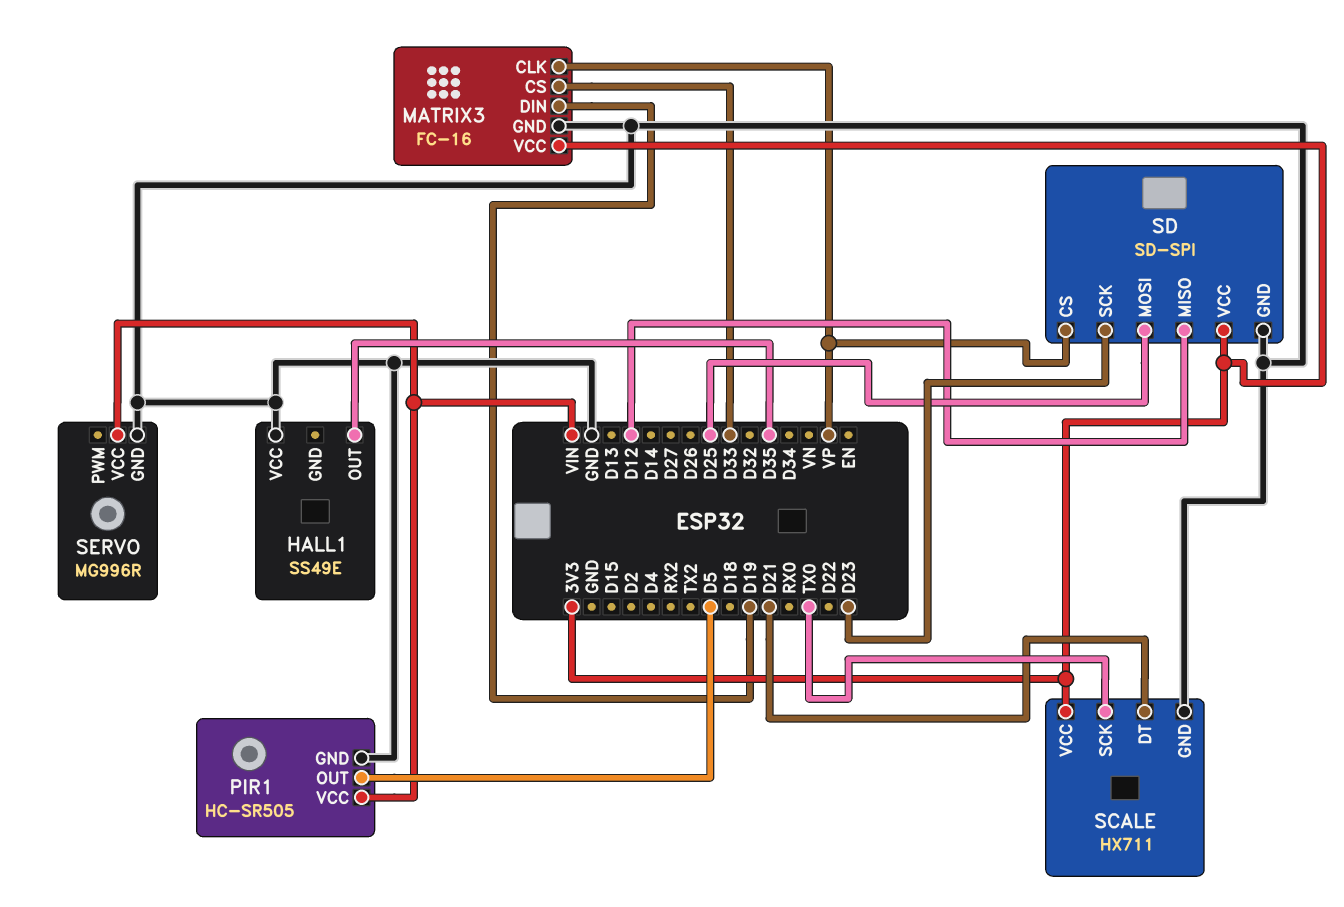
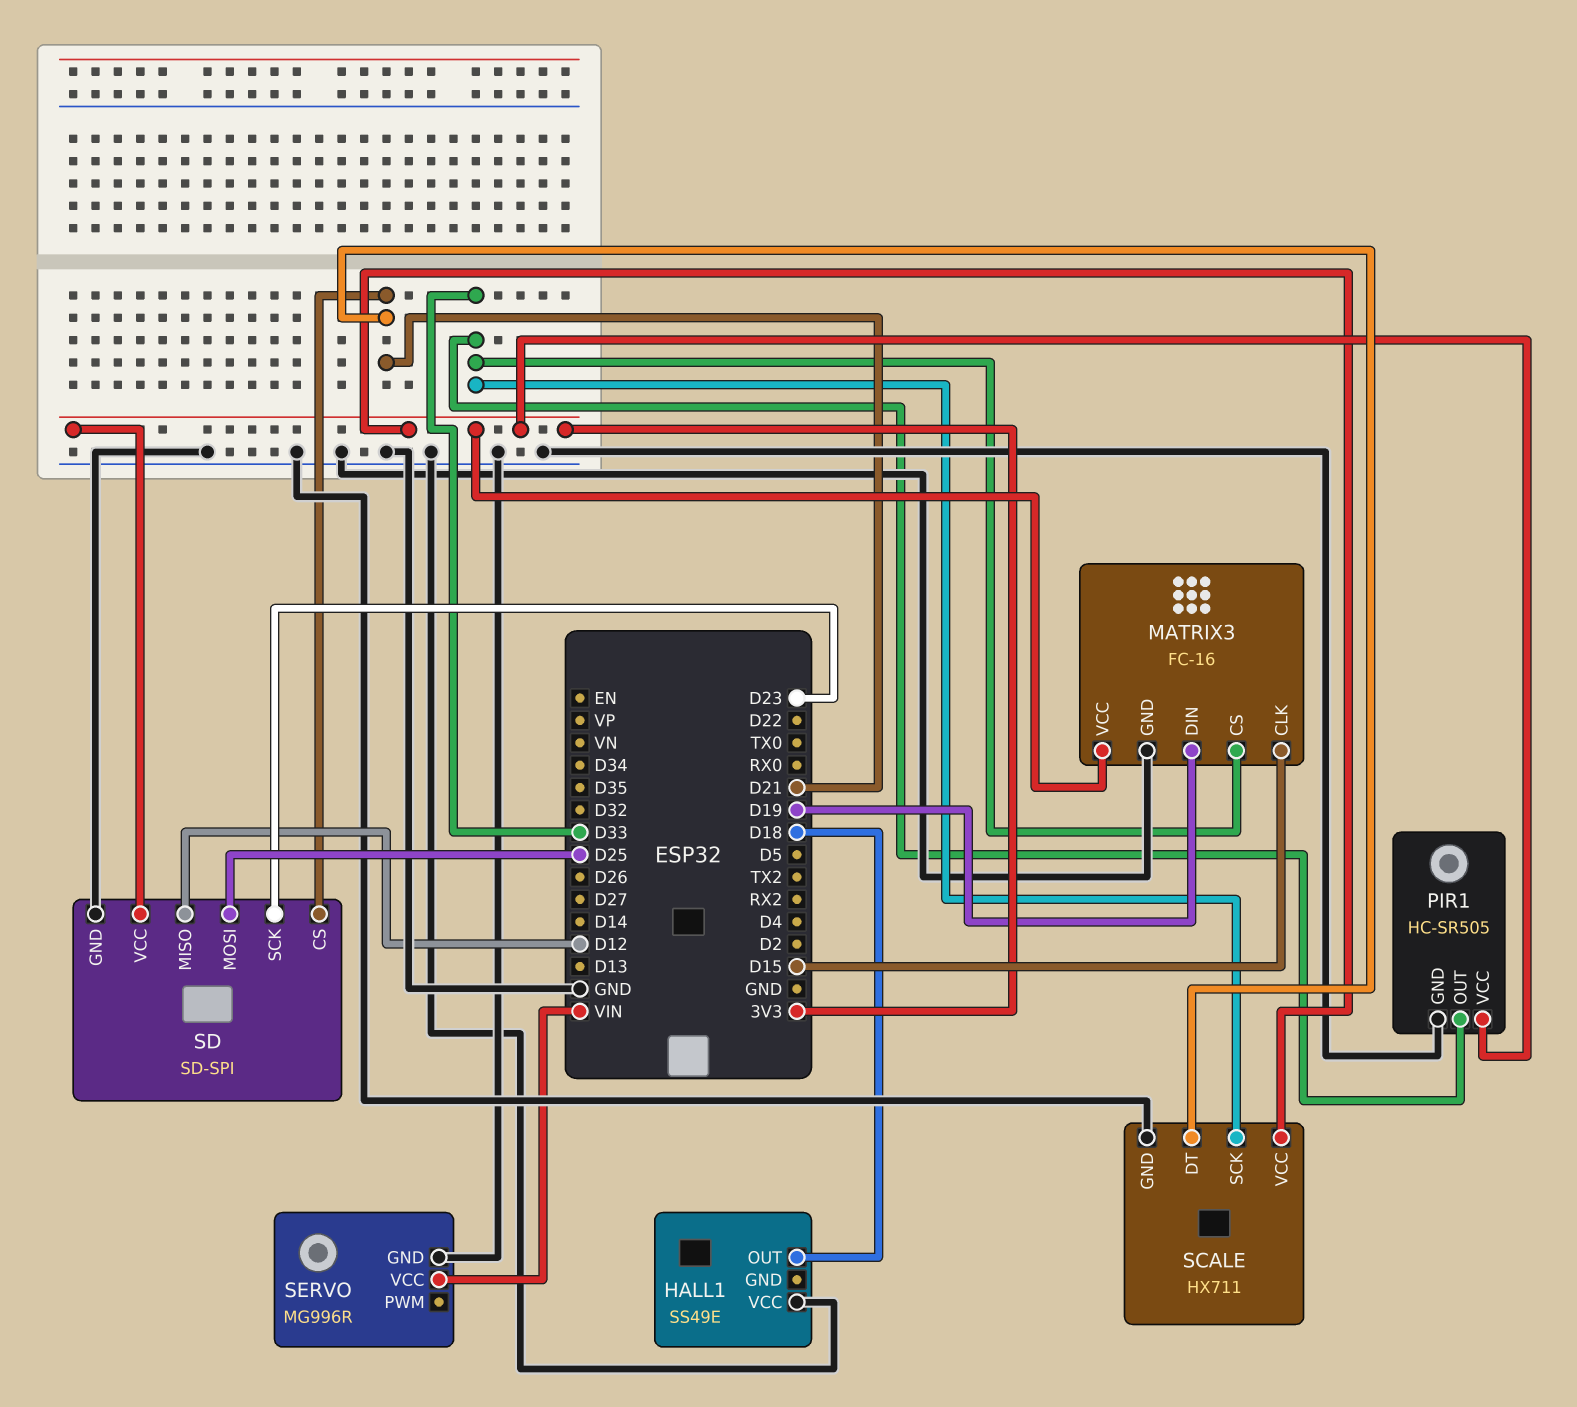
HALL1 pin OUT: D35 -> D18
MATRIX3 pin CLK: VP -> D15
PIR1 pin OUT: D5 -> D33
PIR1 pin VCC: VIN -> 3V3
SCALE pin SCK: TX0 -> D33
SD pin CS: VP -> D21

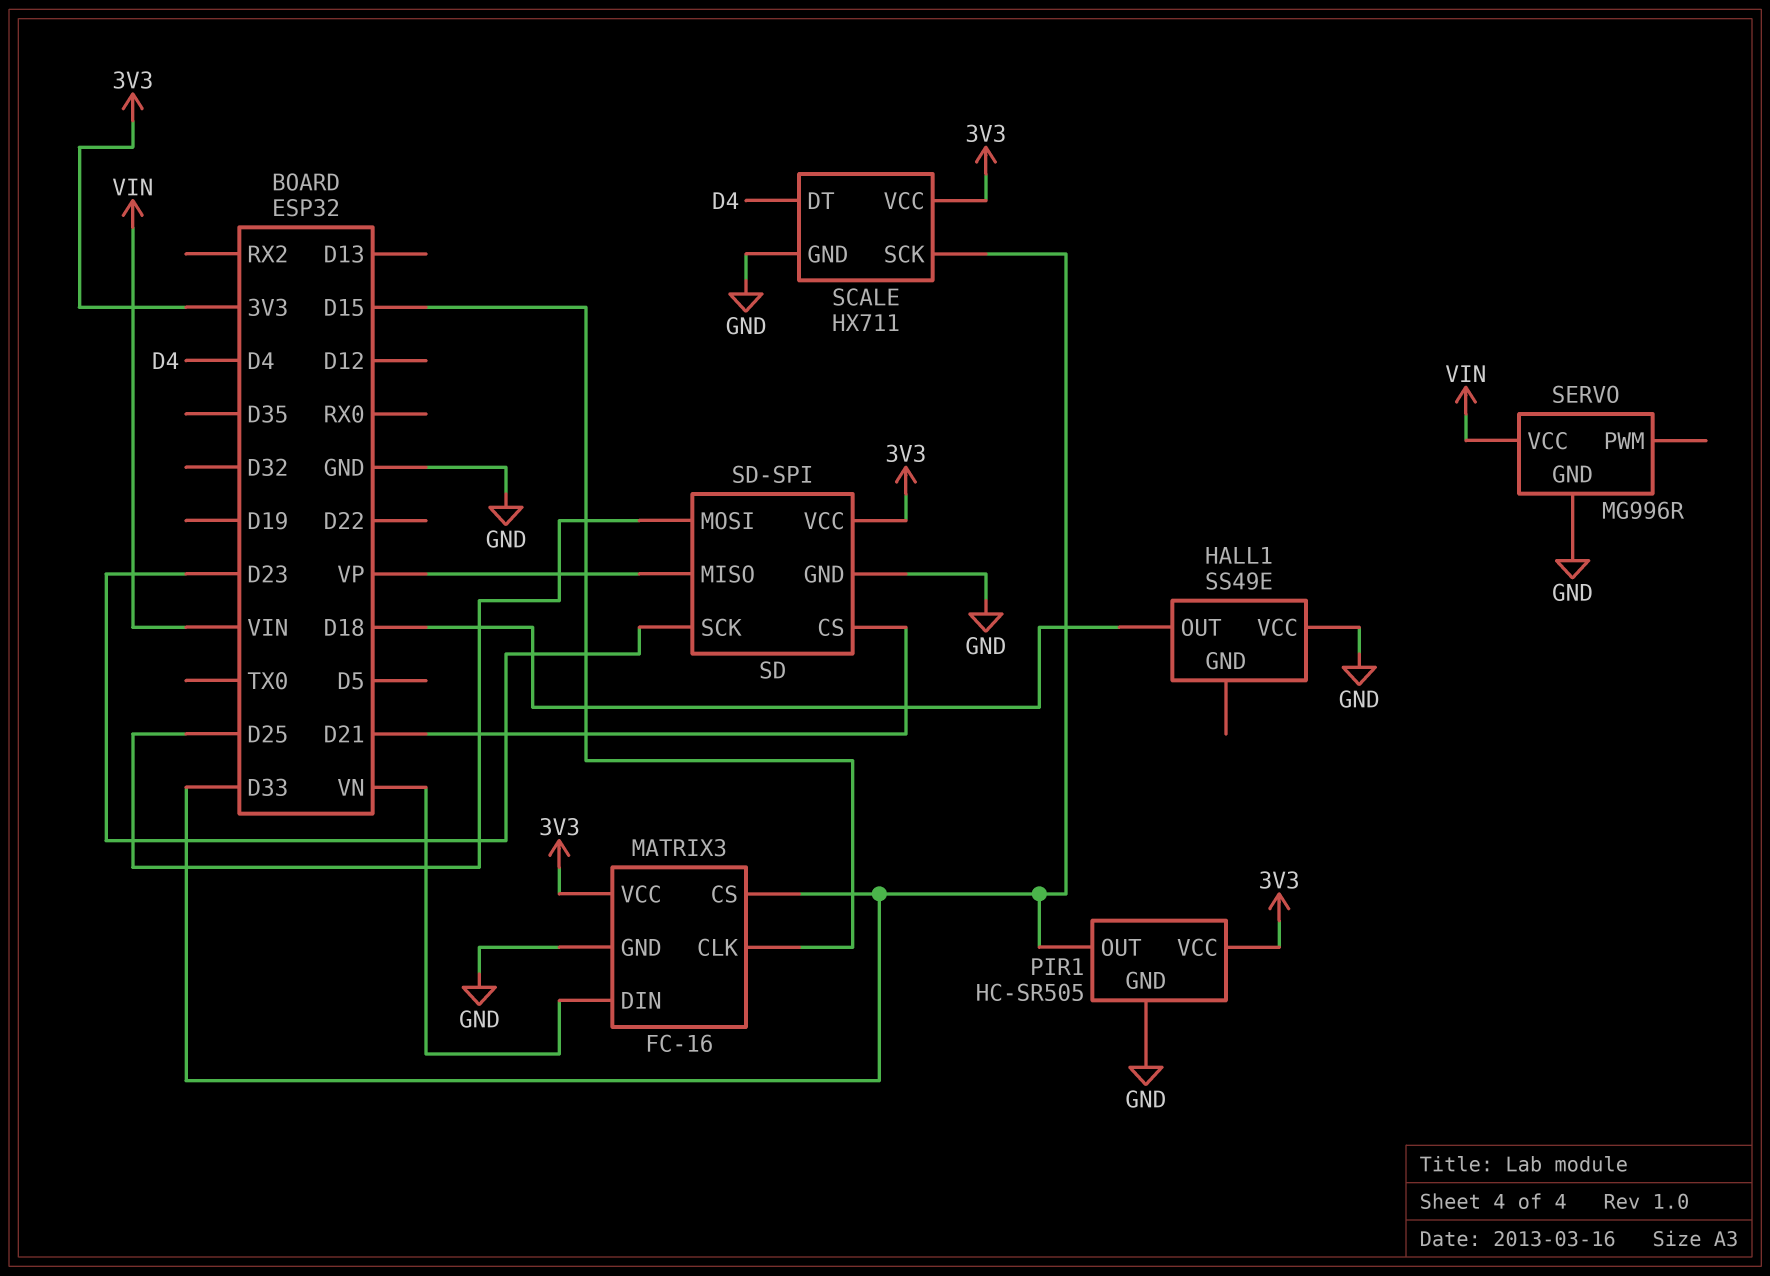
MATRIX3 pin DIN: D19 -> VN
SCALE pin DT: D21 -> D4
SD pin MISO: D12 -> VP

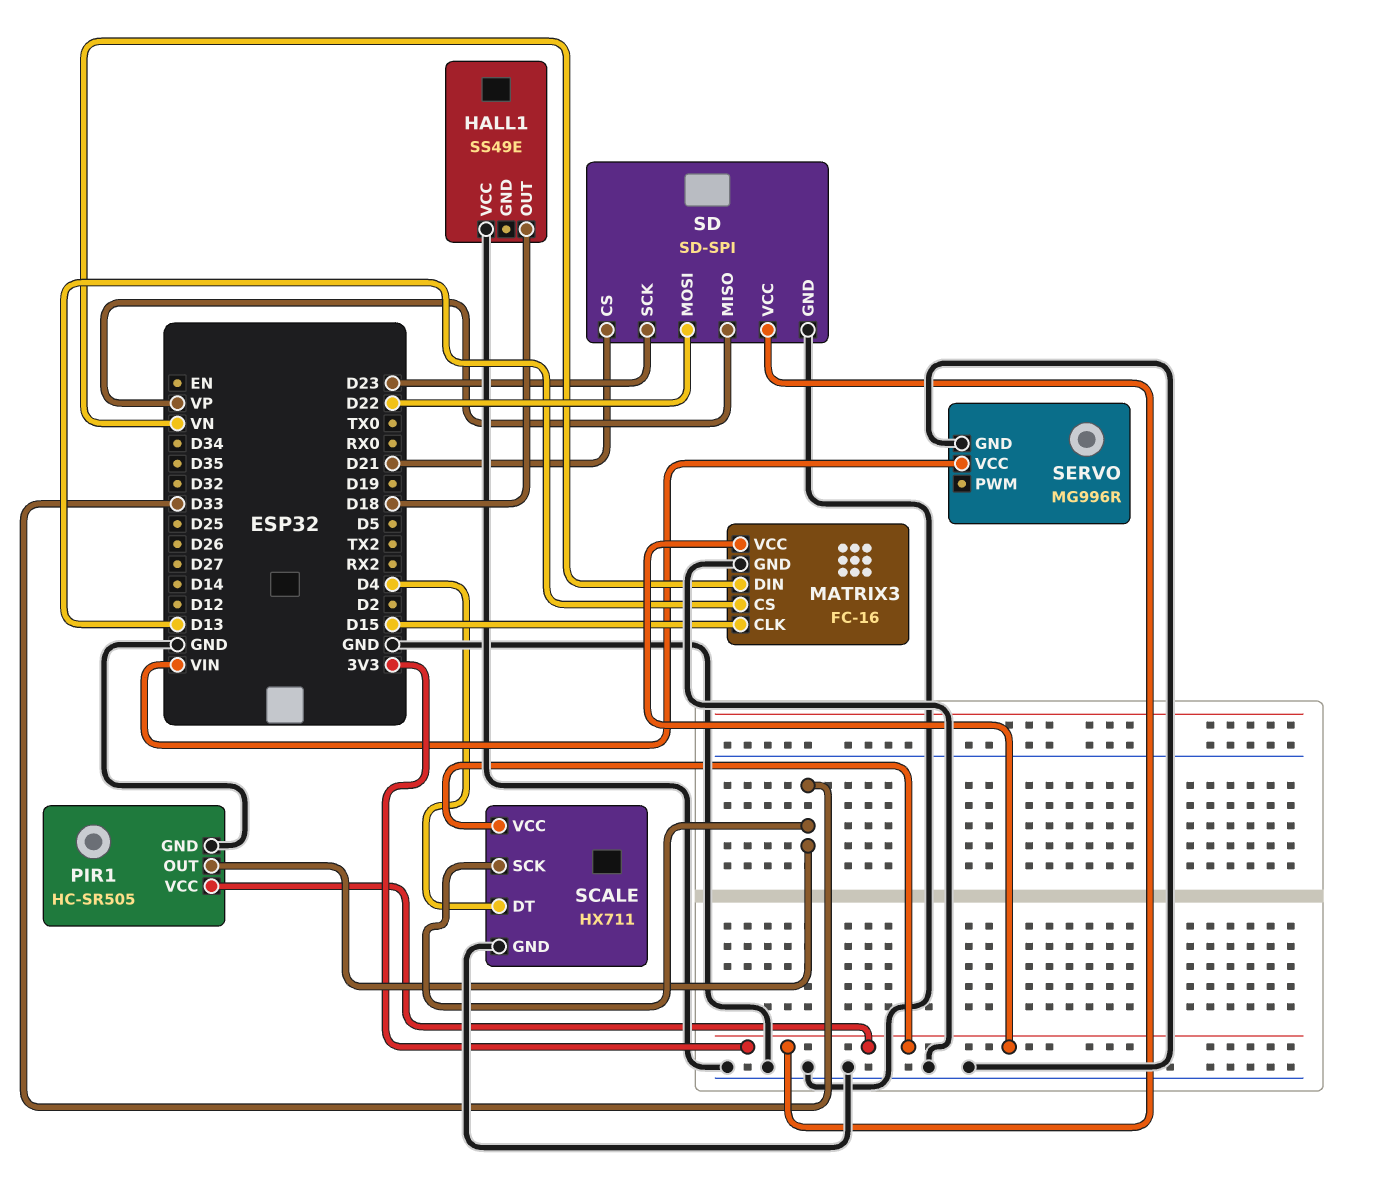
MATRIX3 pin CS: D33 -> D13
SD pin MOSI: D25 -> D22

